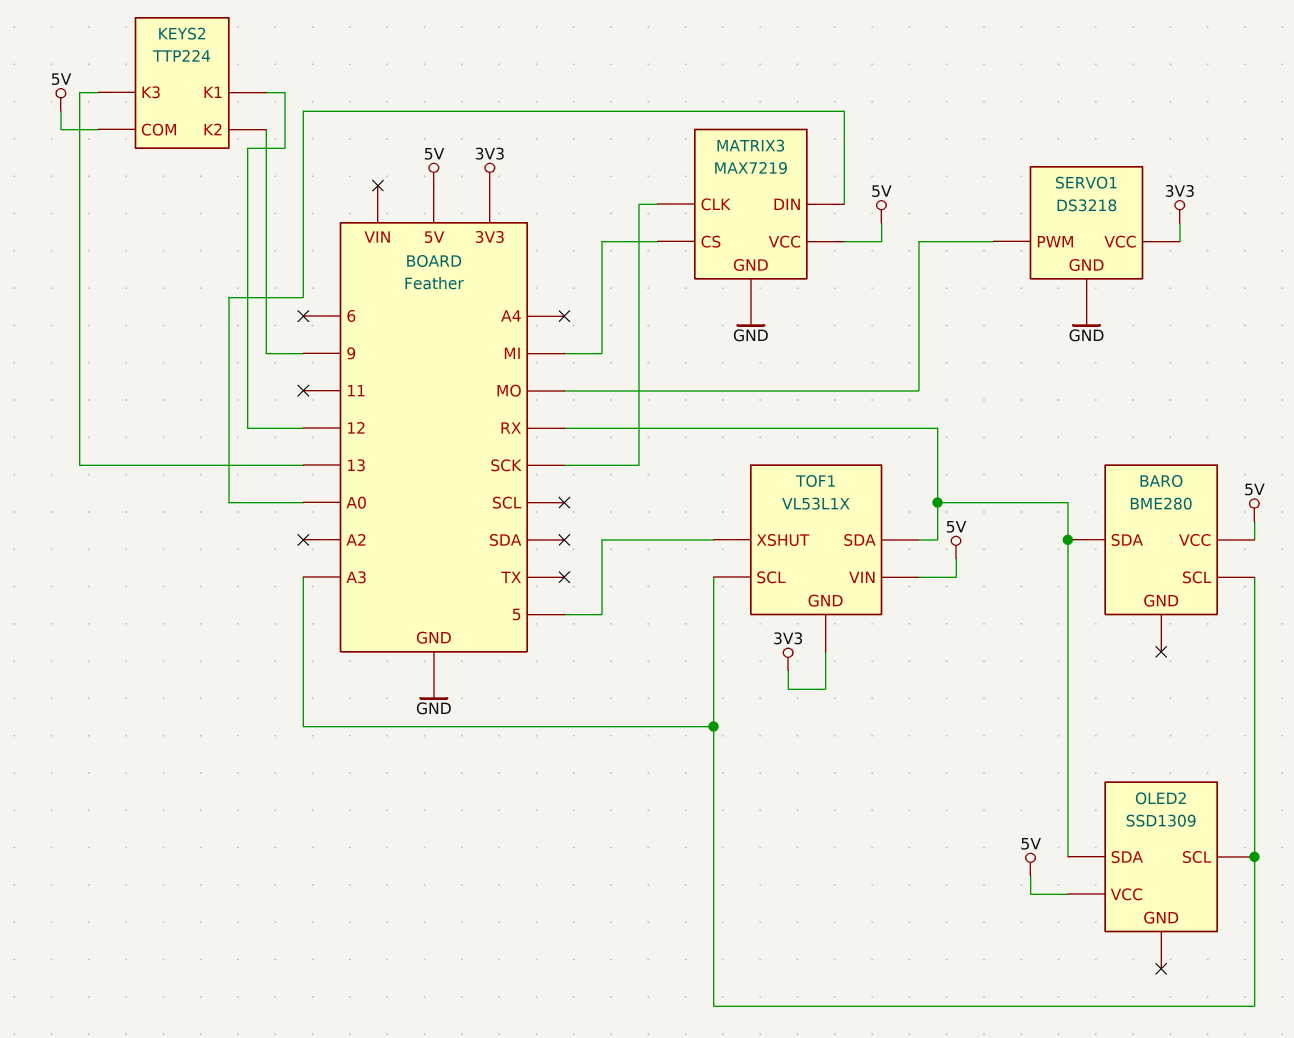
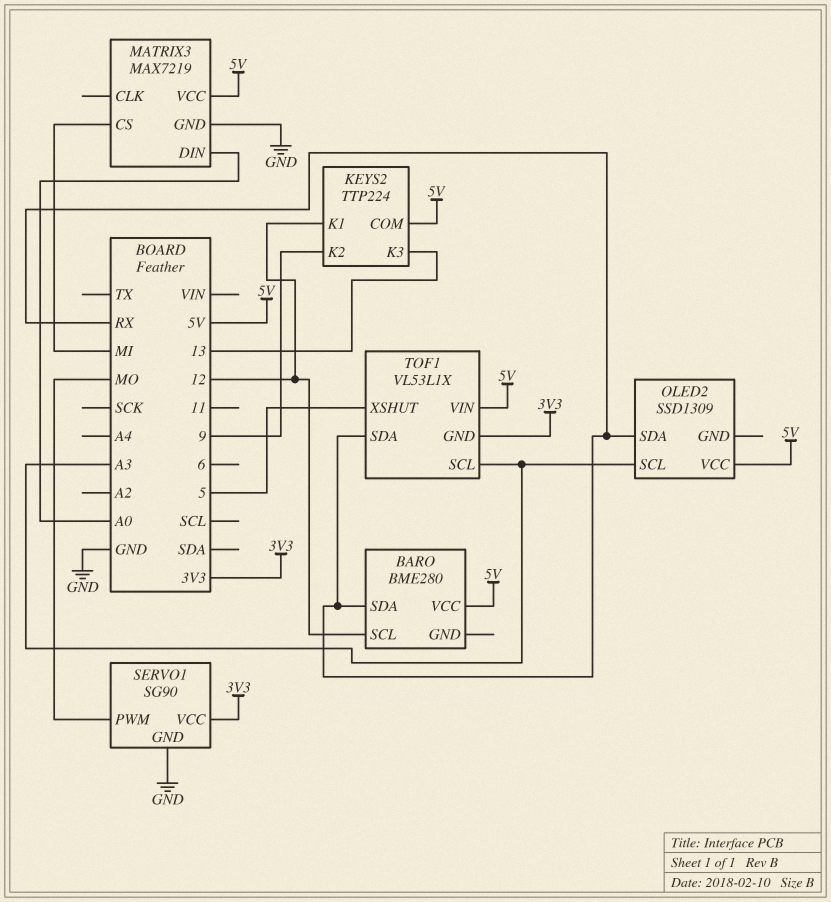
BARO pin SCL: A3 -> 12
MATRIX3 pin CLK: SCK -> none
SERVO1: DS3218 -> SG90

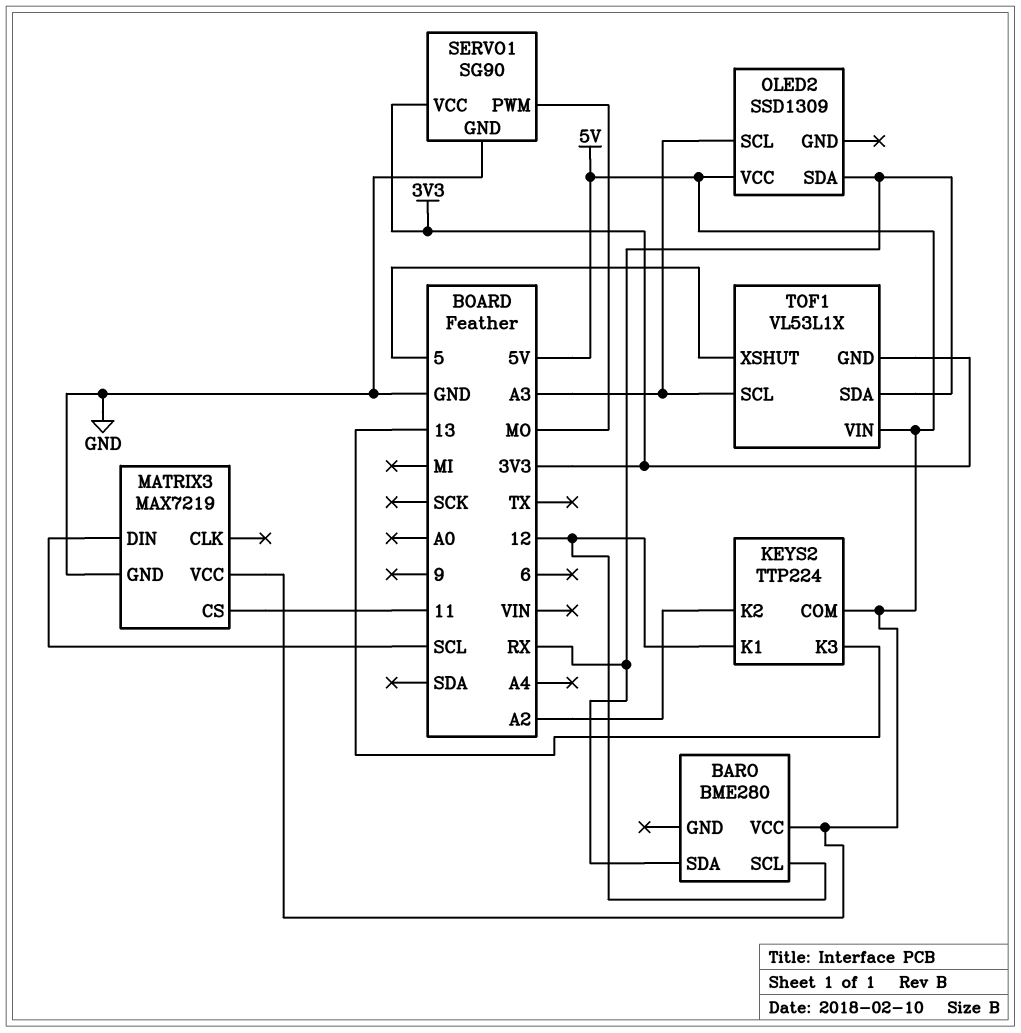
KEYS2 pin K2: 9 -> A2
MATRIX3 pin CS: MI -> 11
MATRIX3 pin DIN: A0 -> SCL

